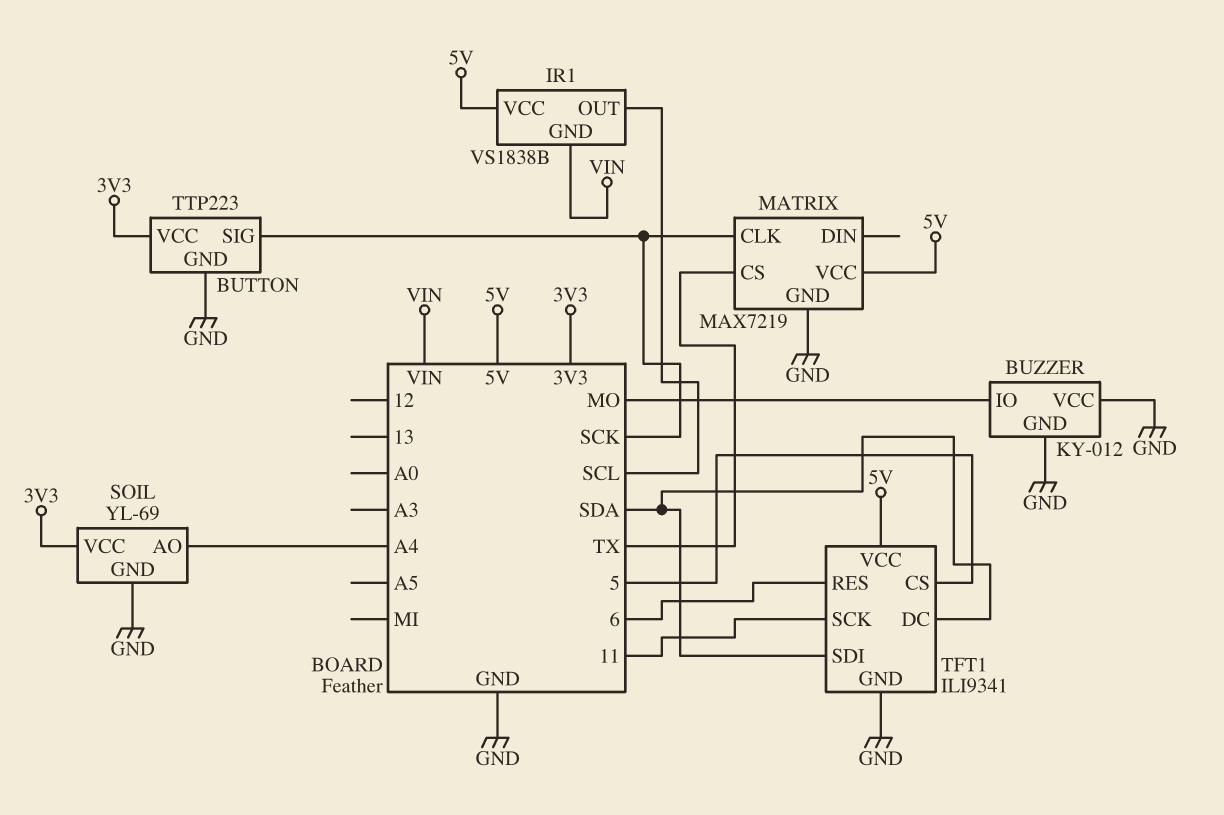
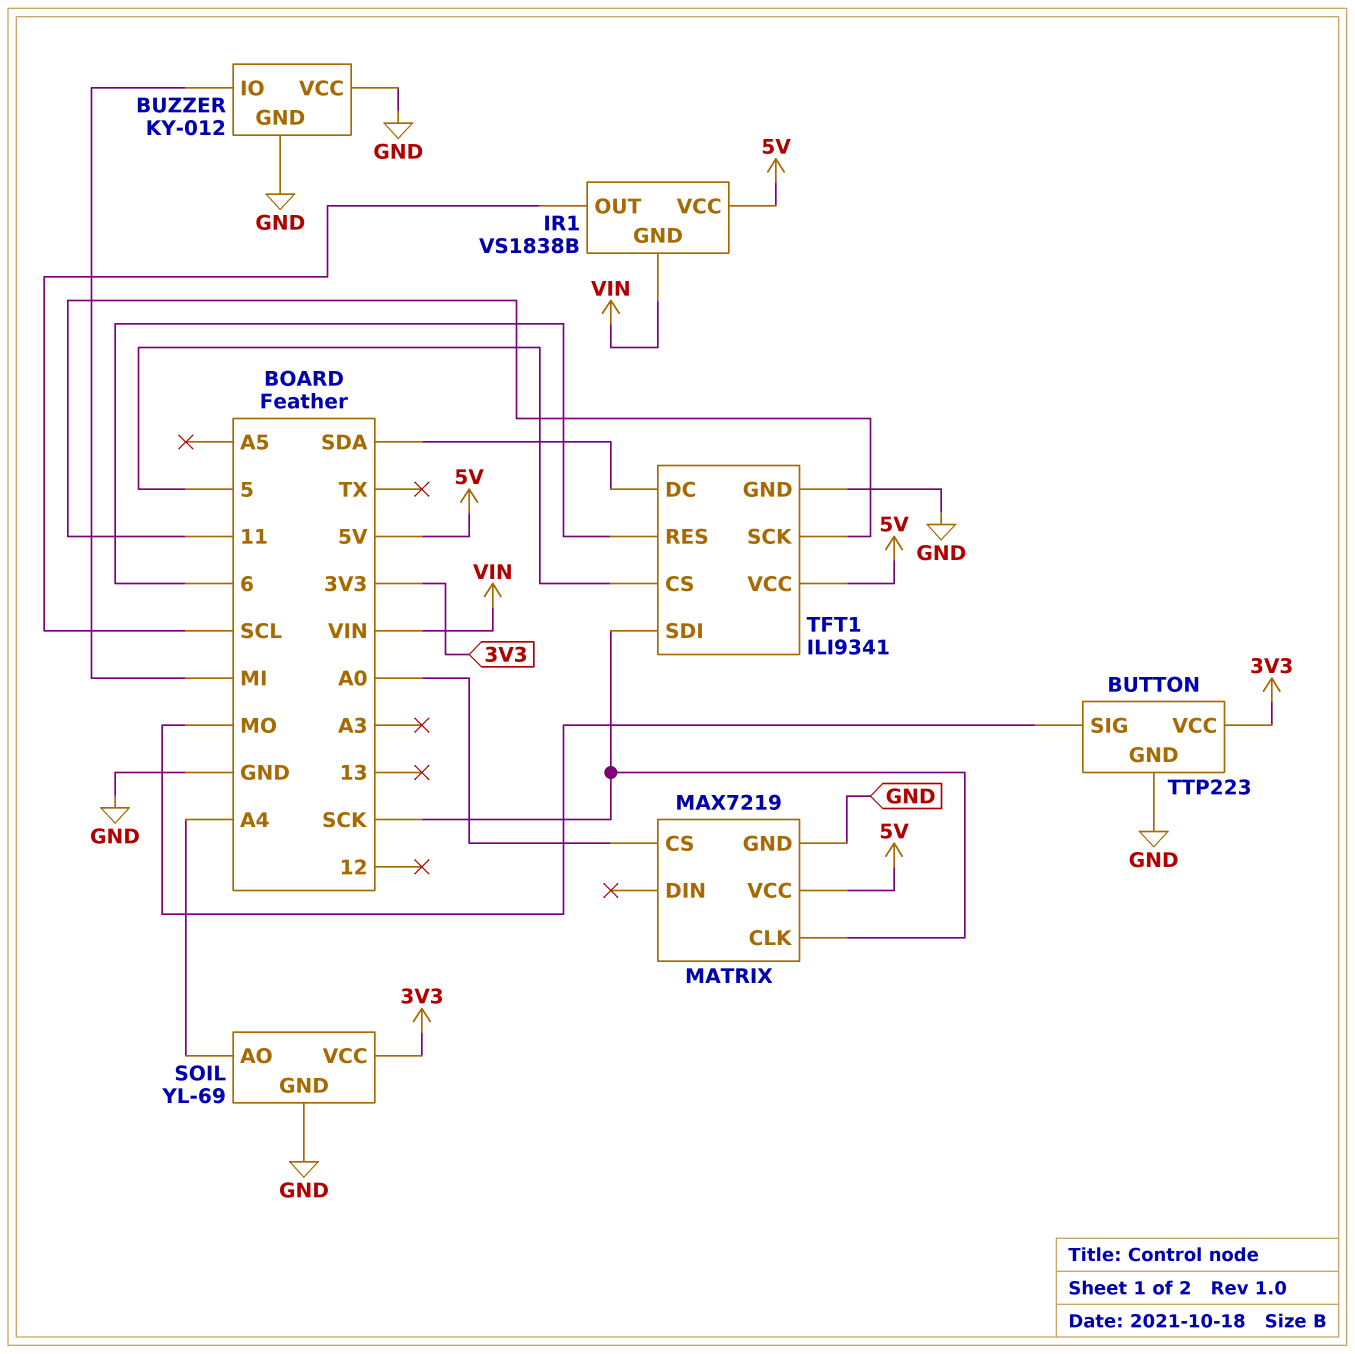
BUTTON pin SIG: SCK -> MO
BUZZER pin IO: MO -> MI
MATRIX pin CS: TX -> A0
TFT1 pin SDI: SDA -> SCK

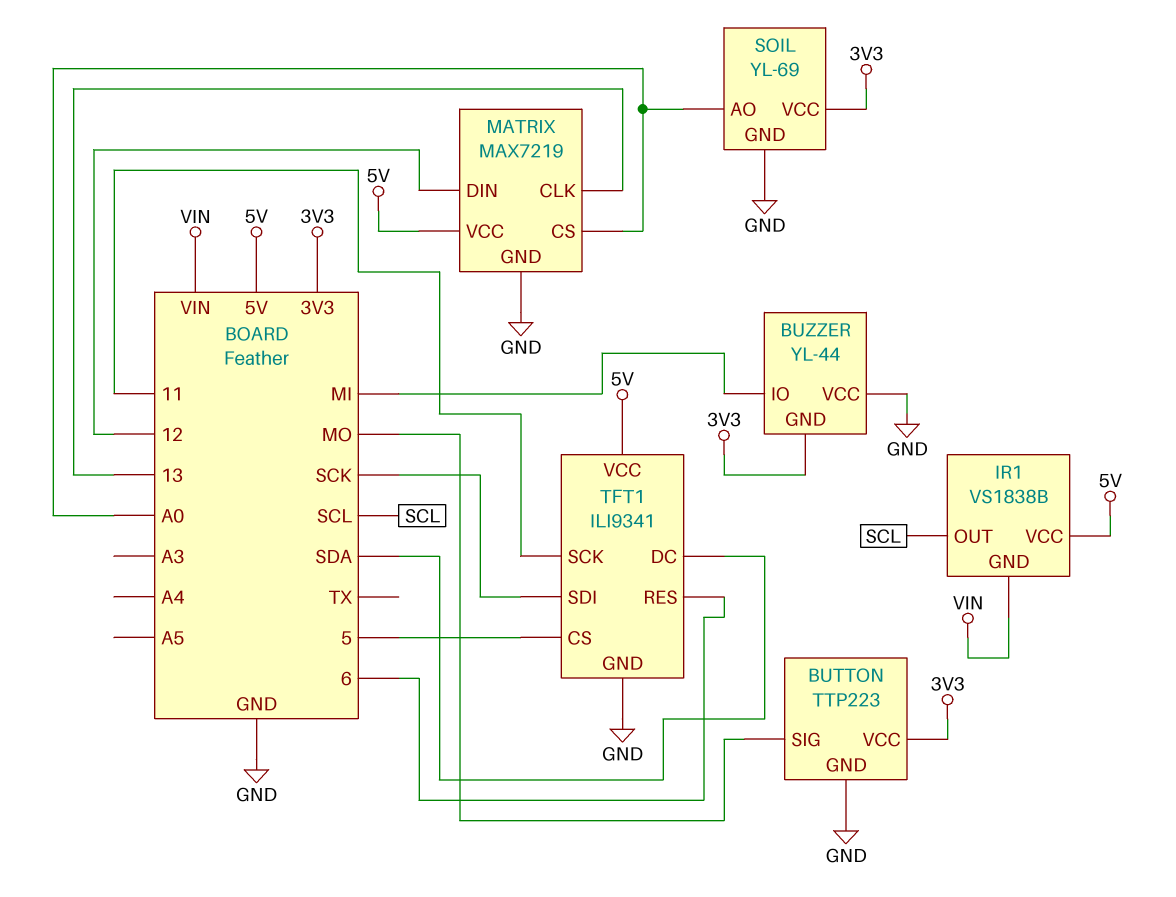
BUZZER: KY-012 -> YL-44
BUZZER pin GND: GND -> 3V3
MATRIX pin CLK: SCK -> 13
MATRIX pin DIN: none -> 12
SOIL pin AO: A4 -> A0

